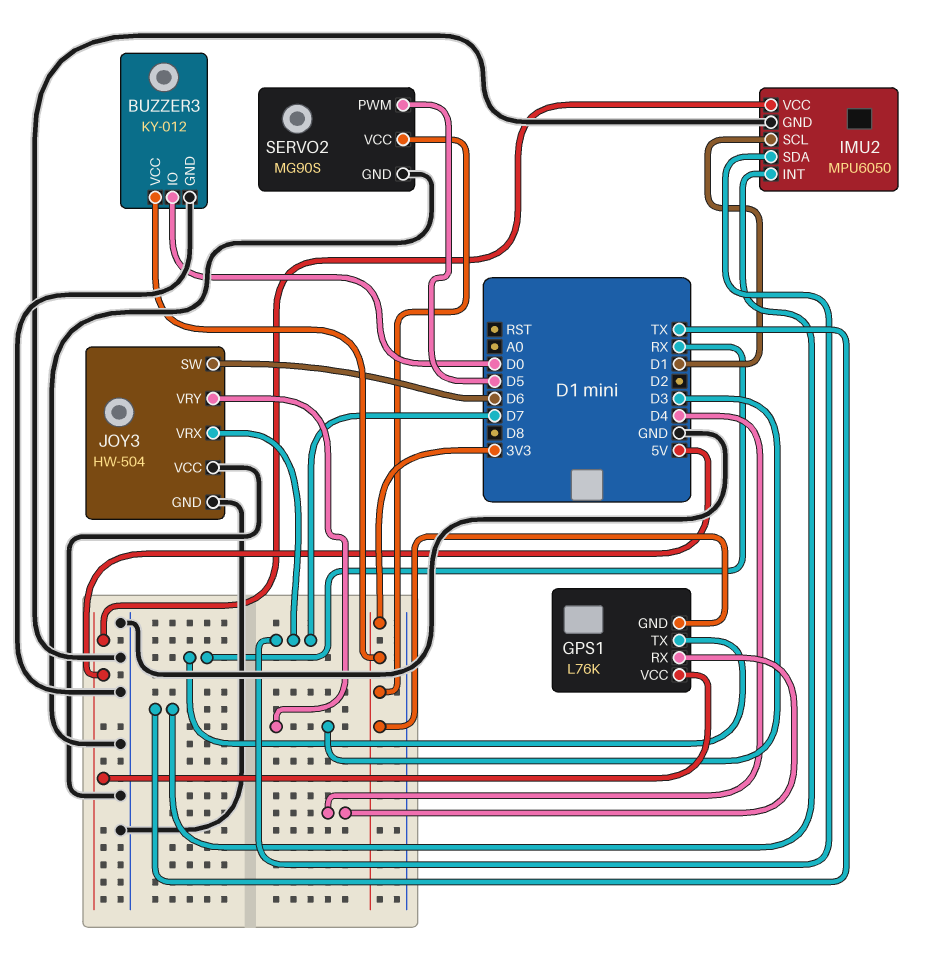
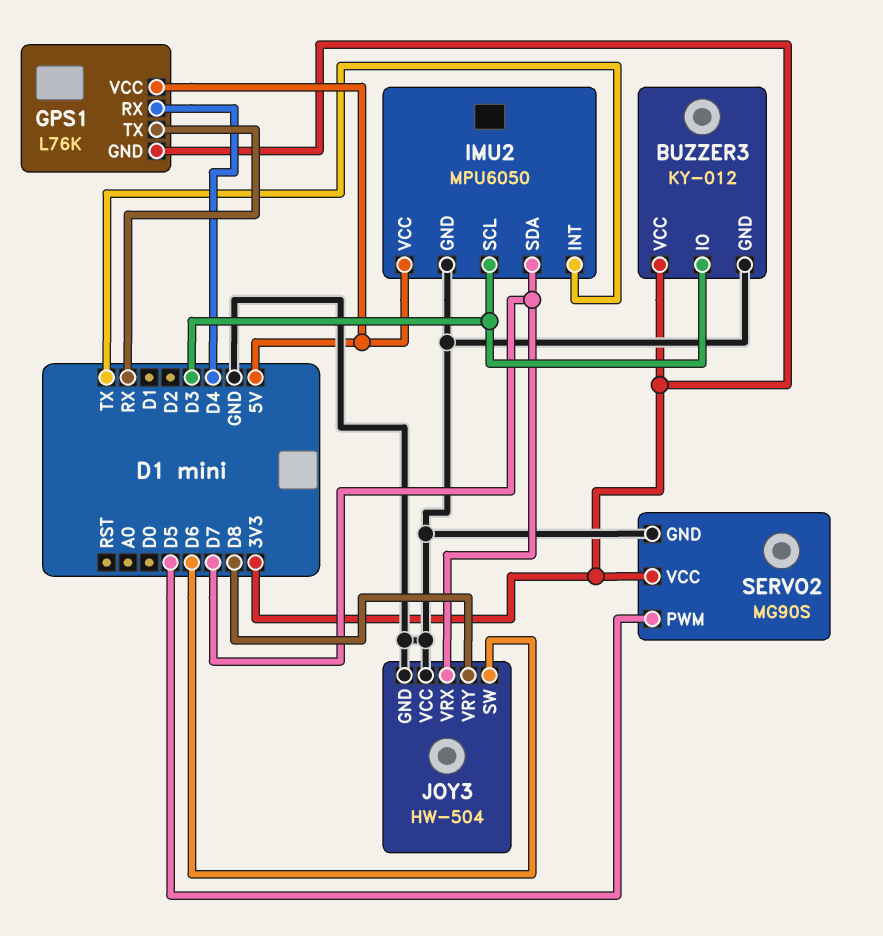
BUZZER3 pin IO: D0 -> D3
IMU2 pin SCL: D1 -> D3
JOY3 pin VRY: D3 -> D8

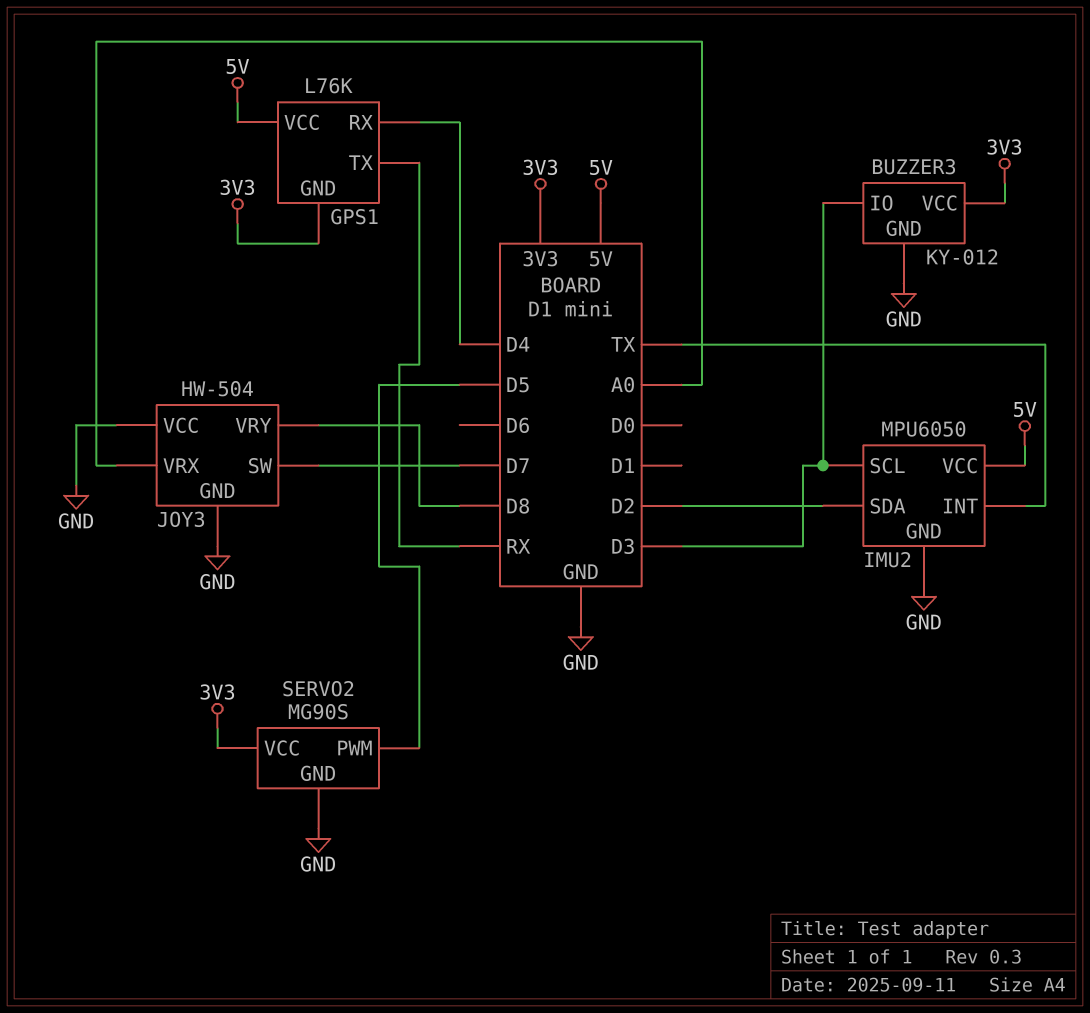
IMU2 pin SDA: D7 -> D2
JOY3 pin SW: D6 -> D7
JOY3 pin VRX: D7 -> A0

